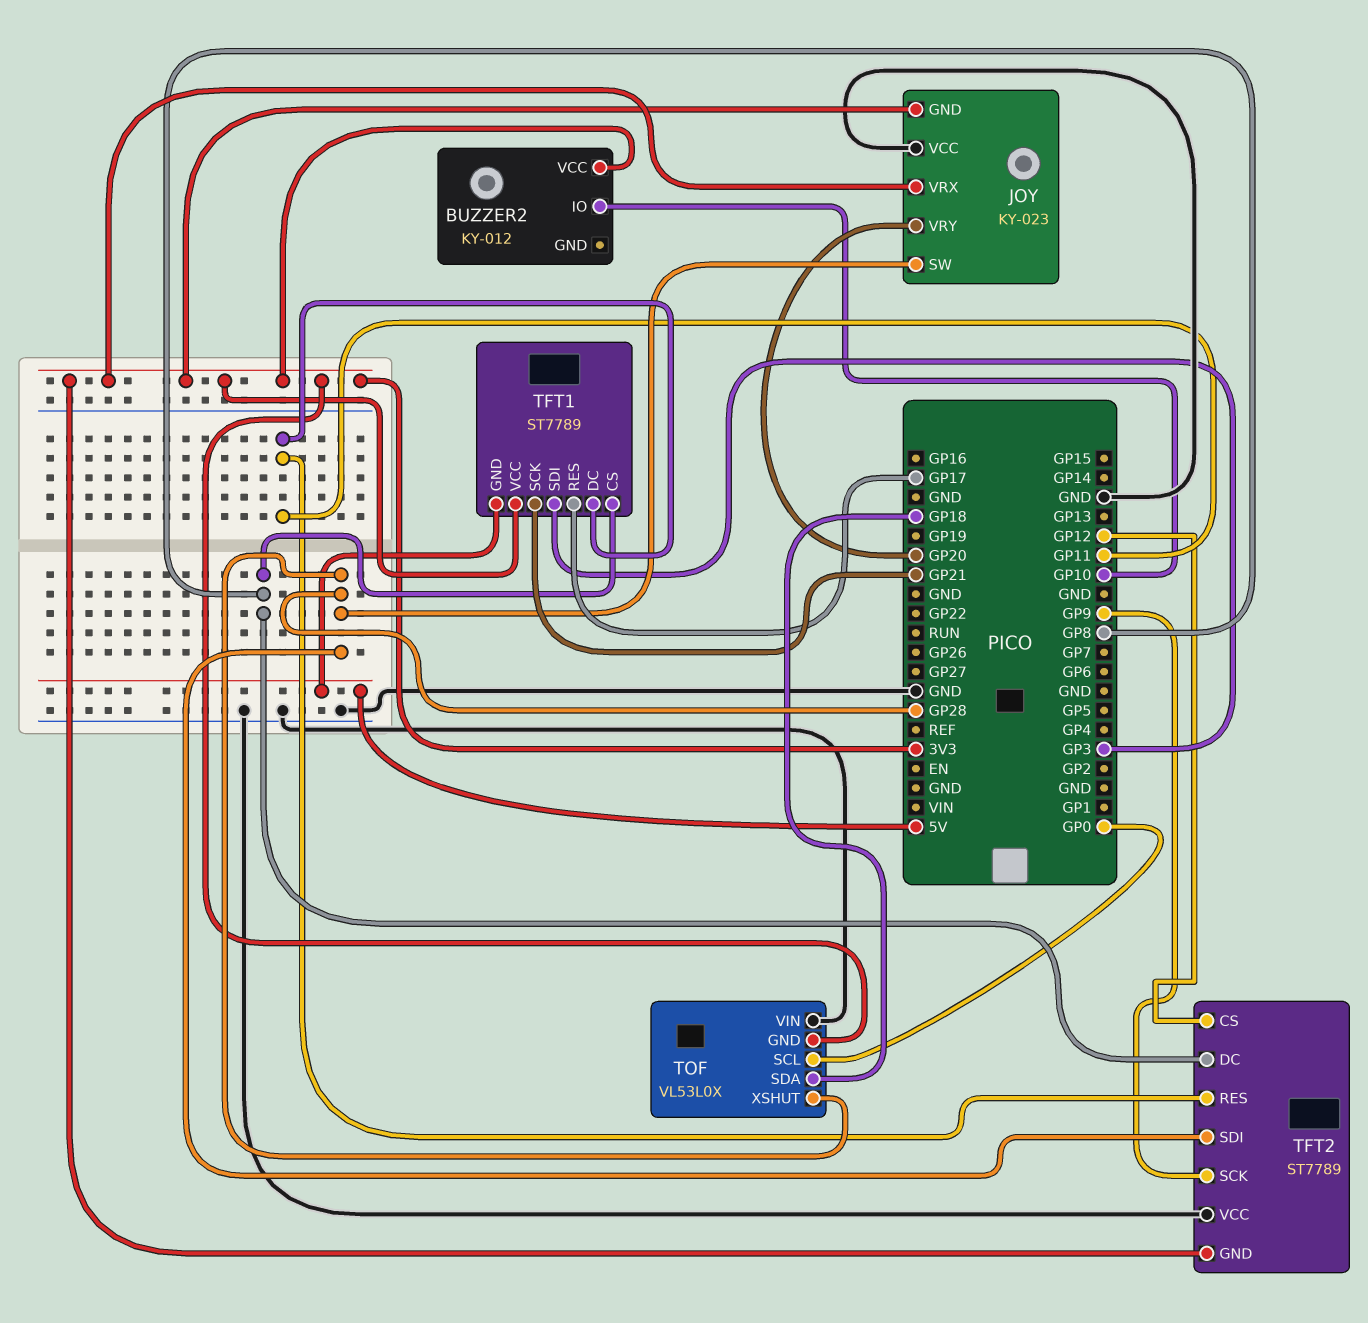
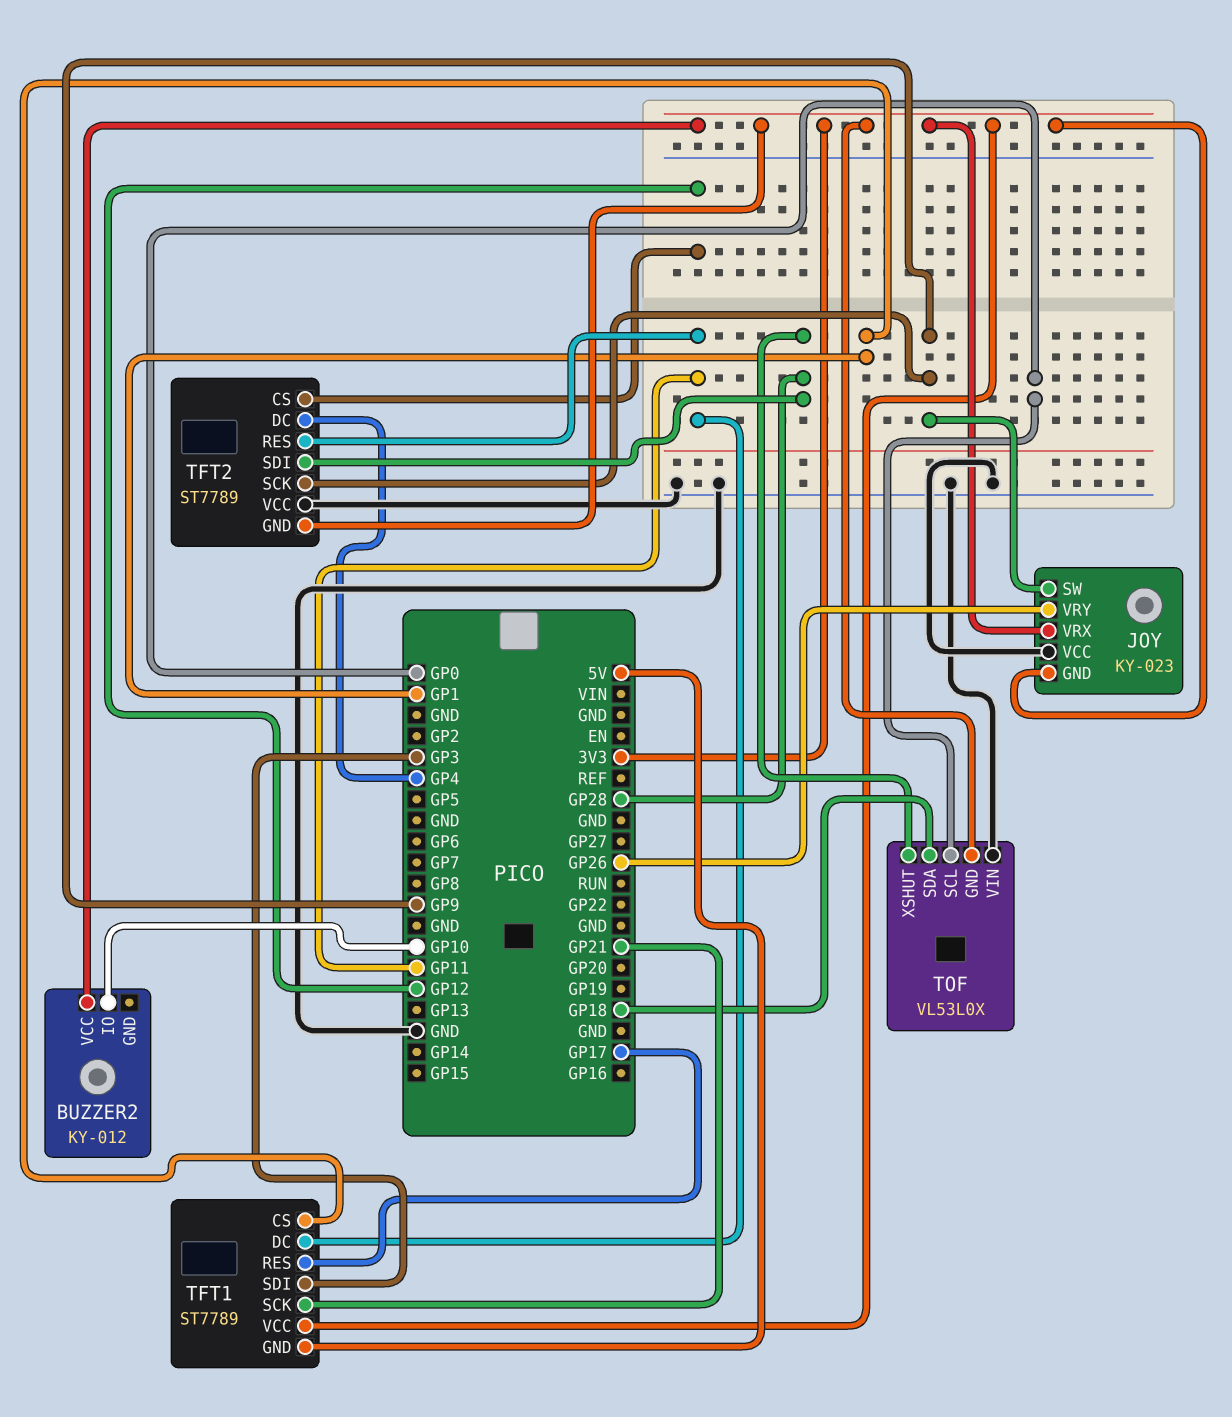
JOY pin SW: GP28 -> GP9
JOY pin VRY: GP20 -> GP26
TFT1 pin CS: GP8 -> GP1
TFT2 pin DC: GP8 -> GP4

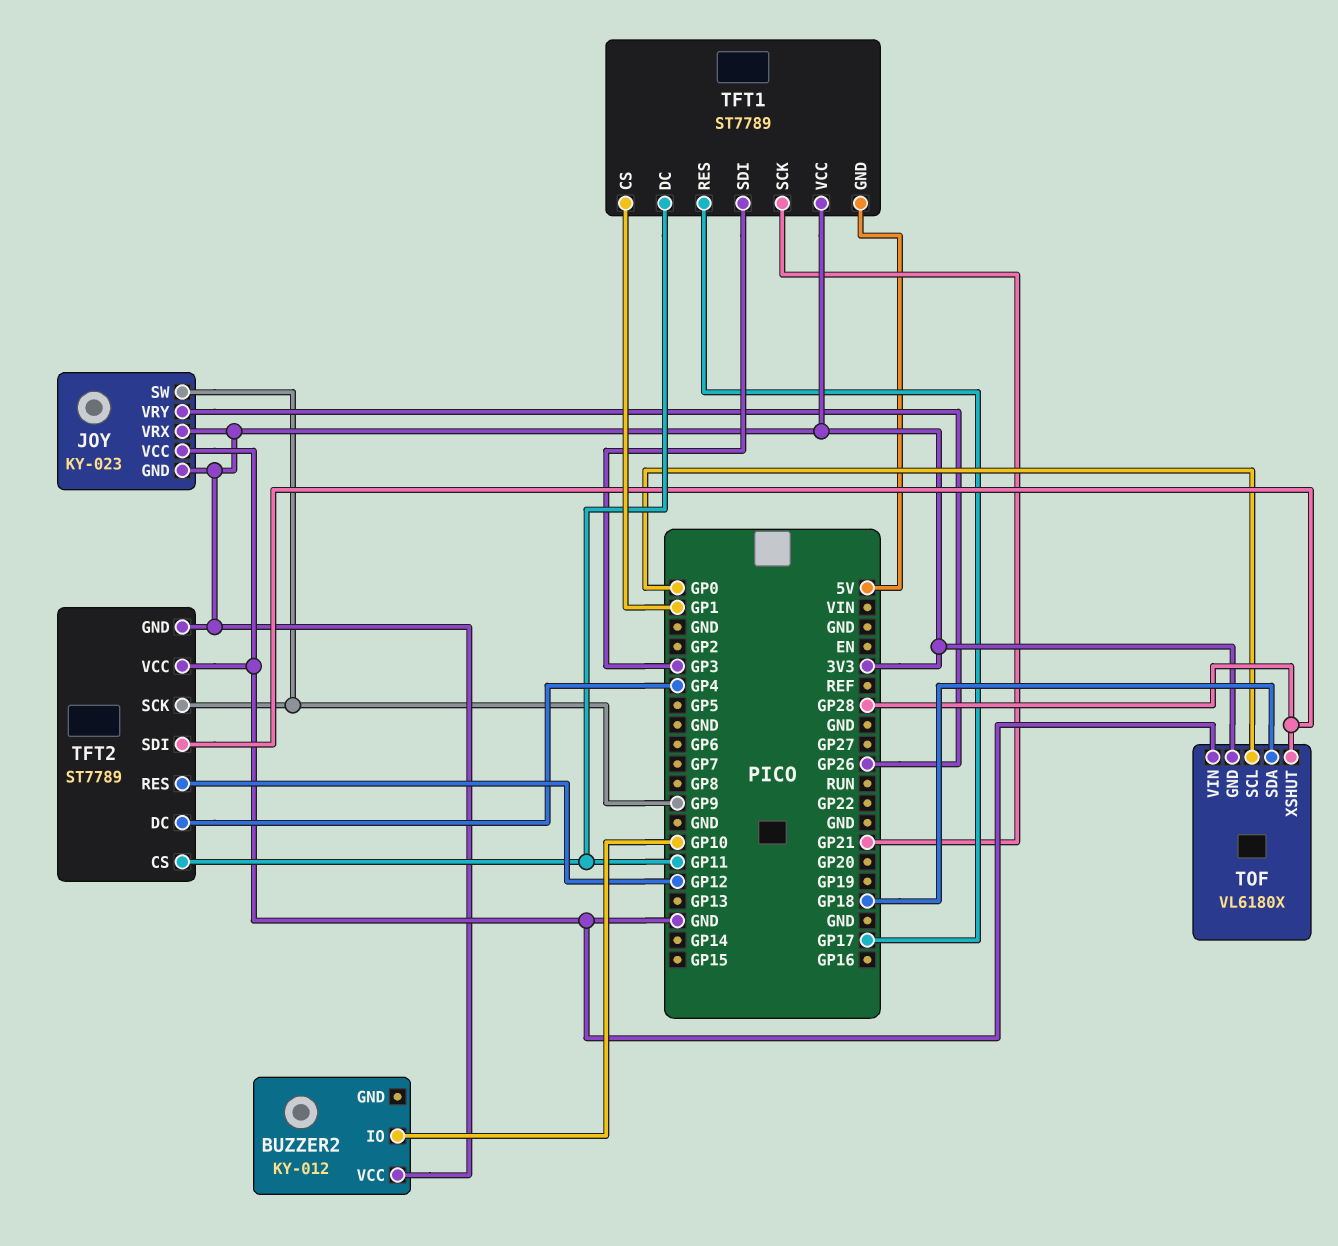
TFT2 pin CS: GP12 -> GP11
TFT2 pin RES: GP11 -> GP12
TOF: VL53L0X -> VL6180X

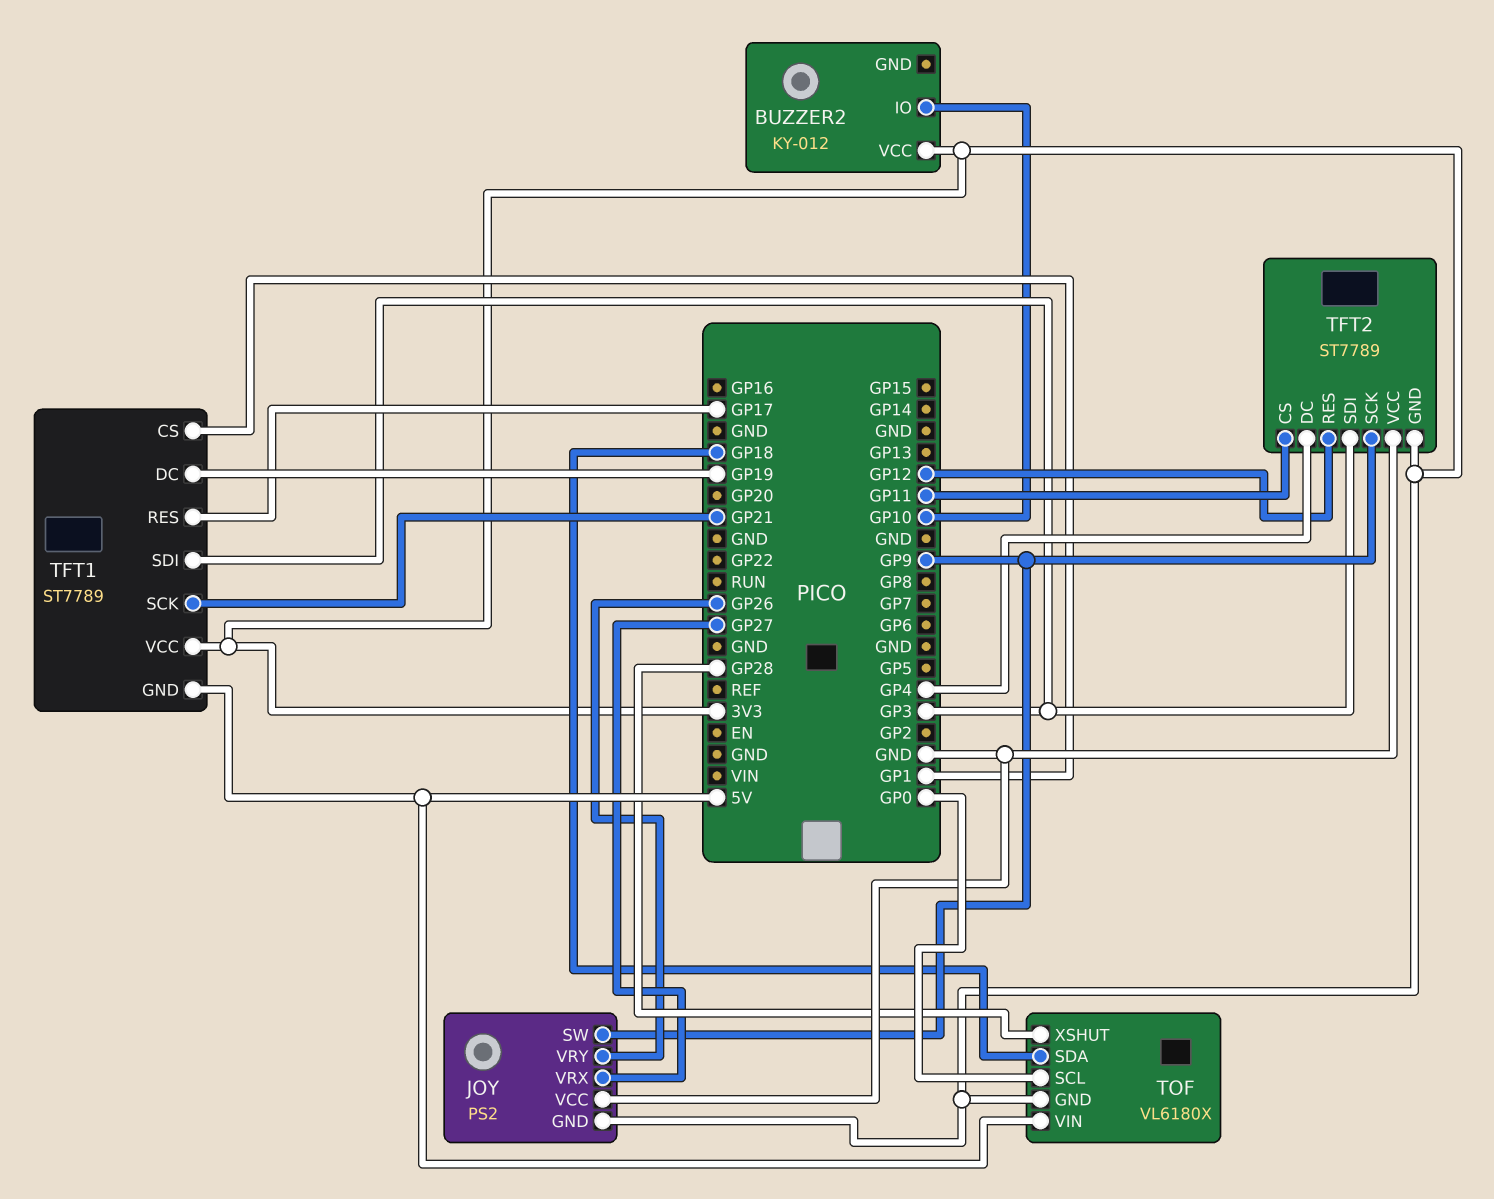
JOY: KY-023 -> PS2
JOY pin VRX: 3V3 -> GP27
TFT1 pin DC: GP11 -> GP19
TFT2 pin SDI: GP28 -> GP3
TOF pin VIN: GND -> 5V

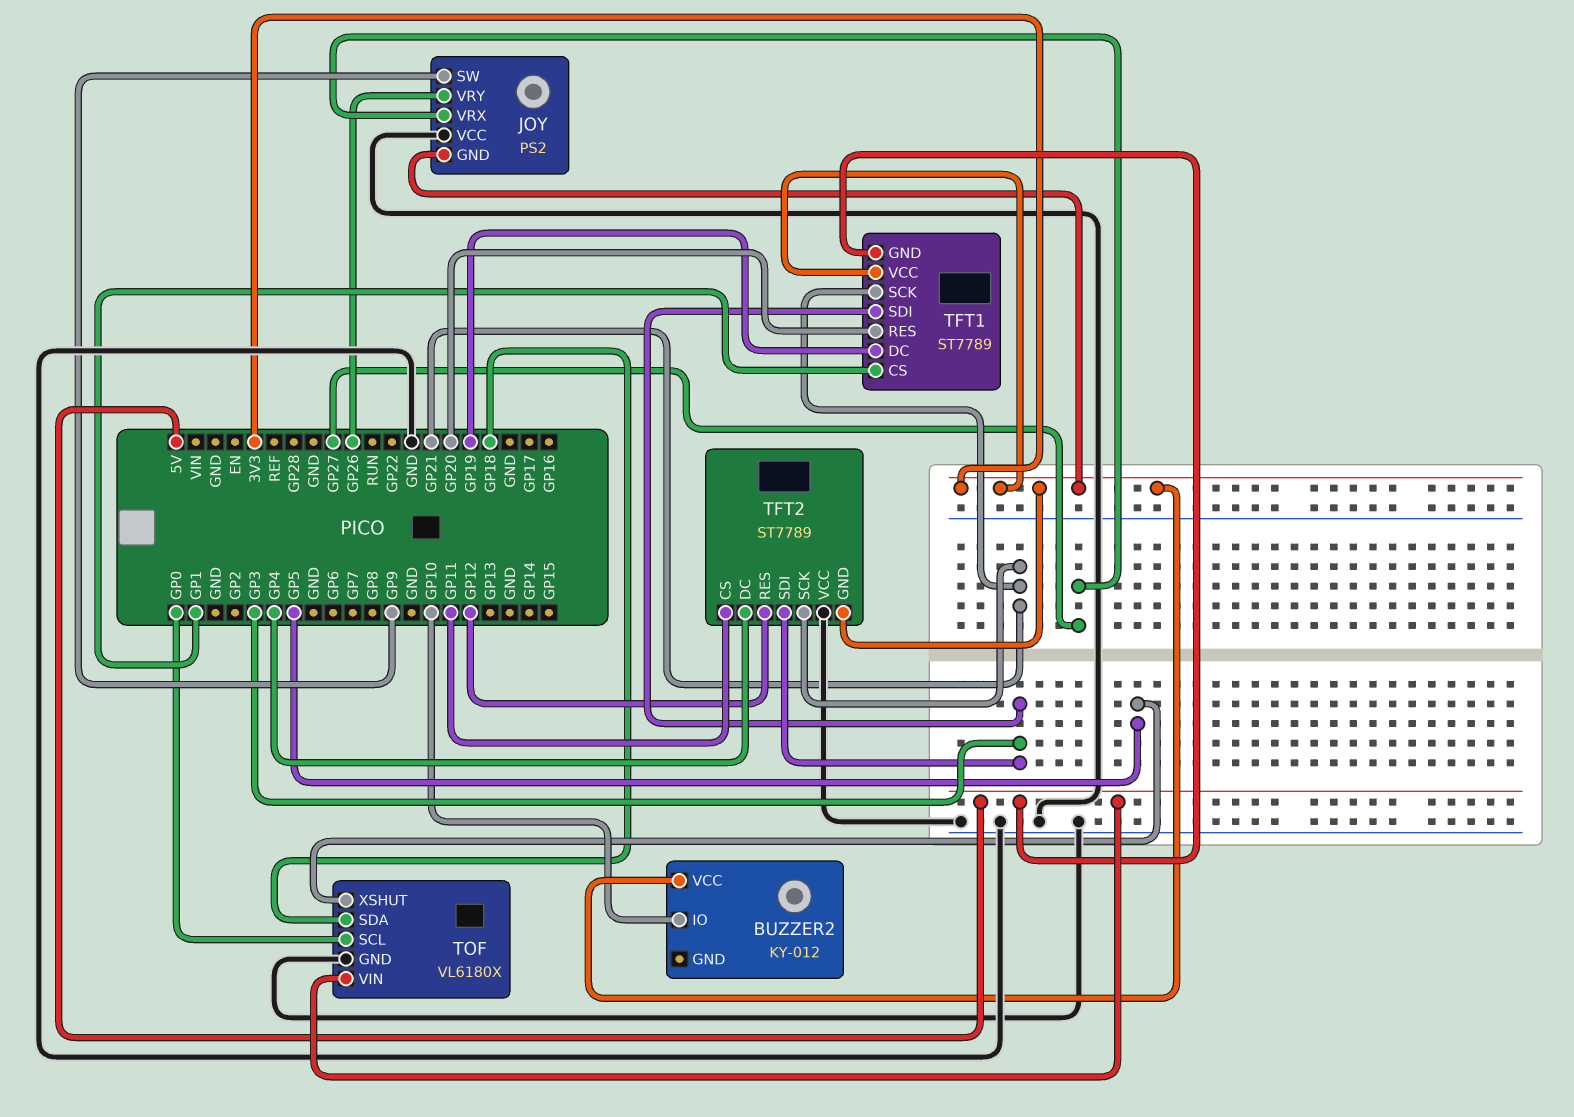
TFT1 pin RES: GP17 -> GP20
TFT2 pin SCK: GP9 -> GP21
TOF pin GND: 3V3 -> GND
TOF pin XSHUT: GP28 -> GP5

